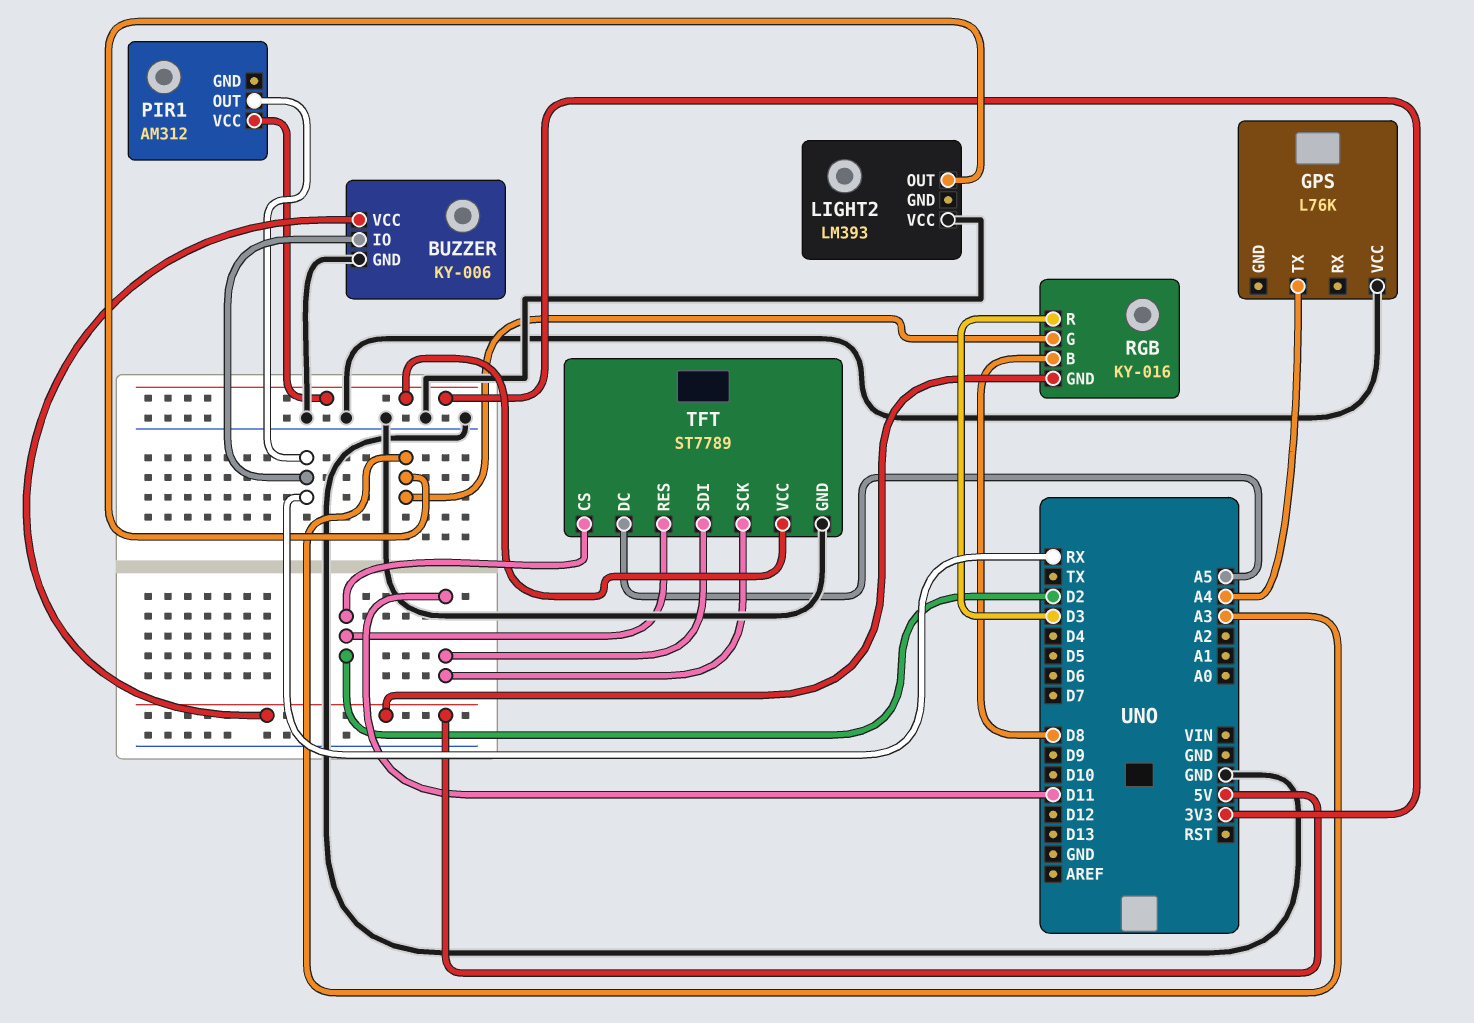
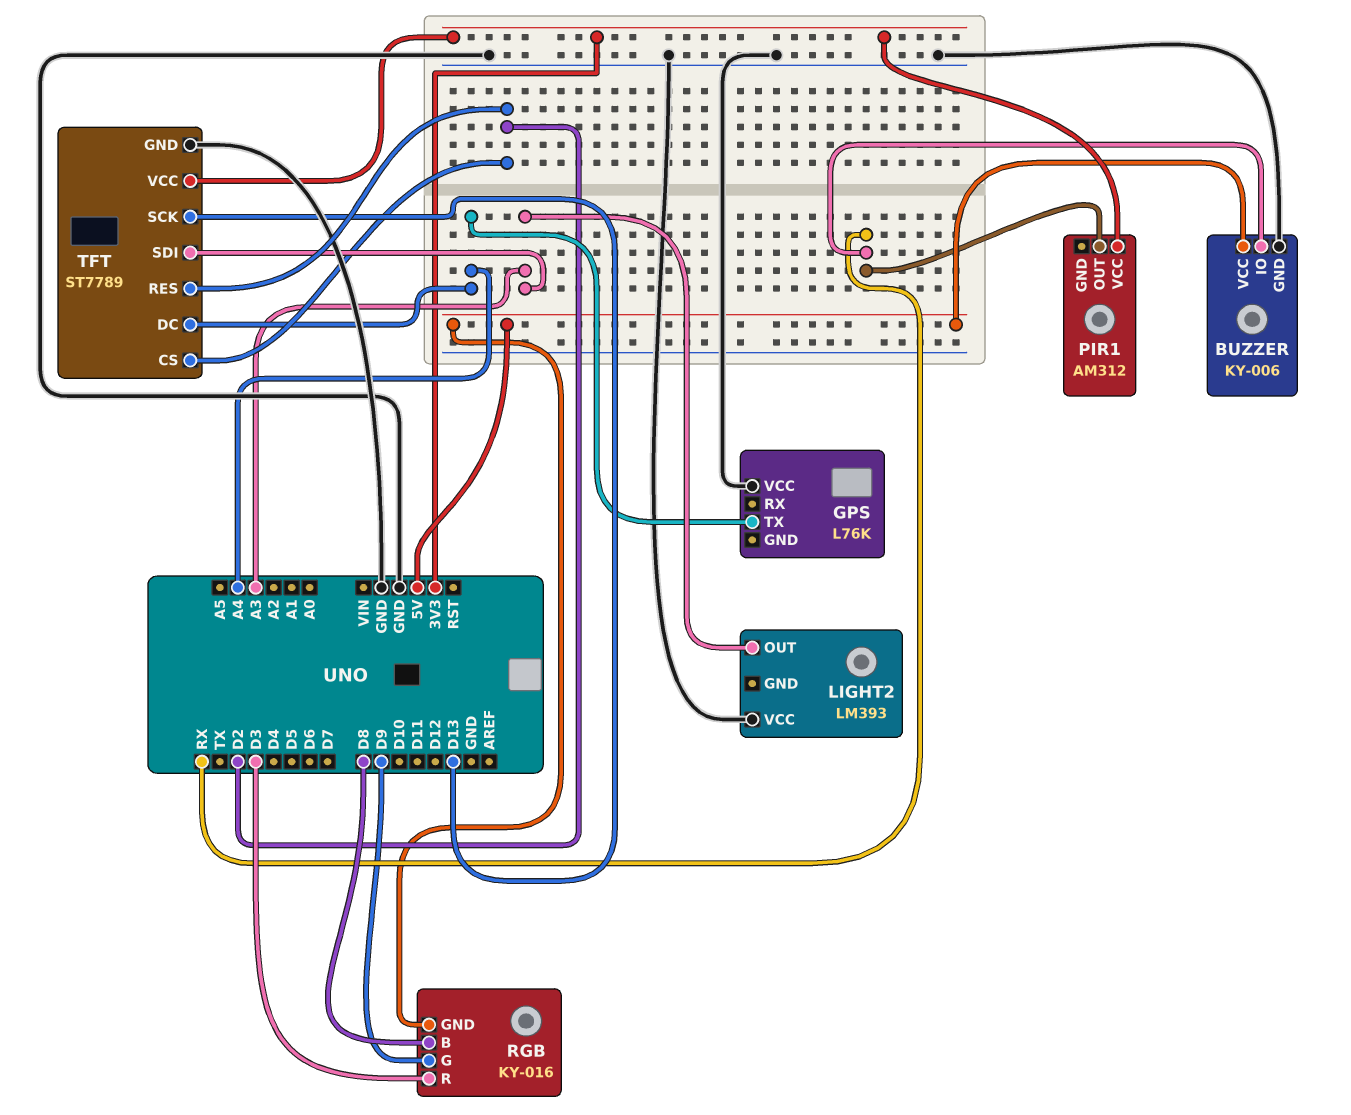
RGB pin G: A3 -> D9
TFT pin DC: A5 -> A4
TFT pin SCK: D11 -> D13
TFT pin SDI: D11 -> A3

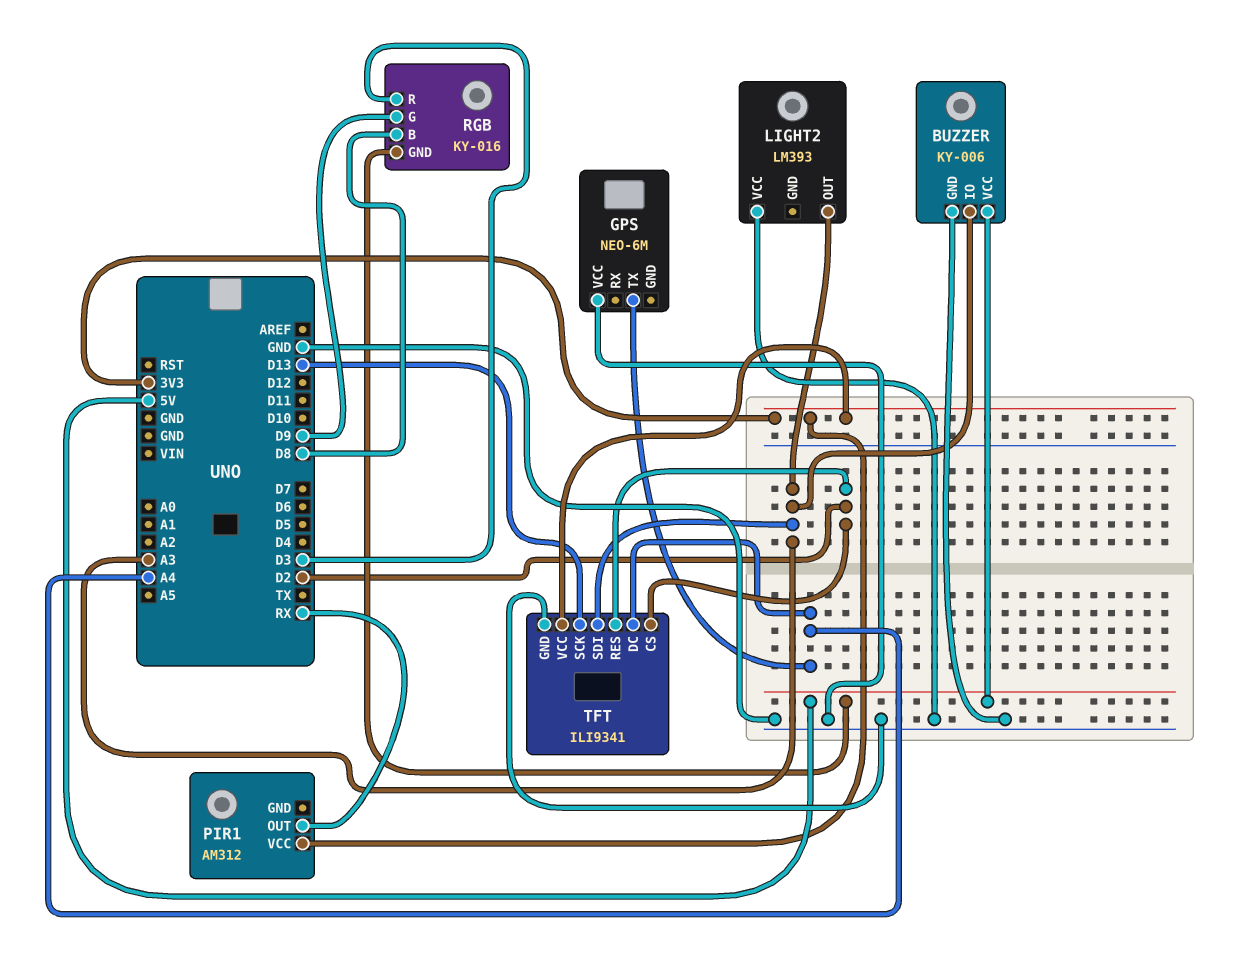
BUZZER pin IO: RX -> A3
GPS: L76K -> NEO-6M
TFT: ST7789 -> ILI9341

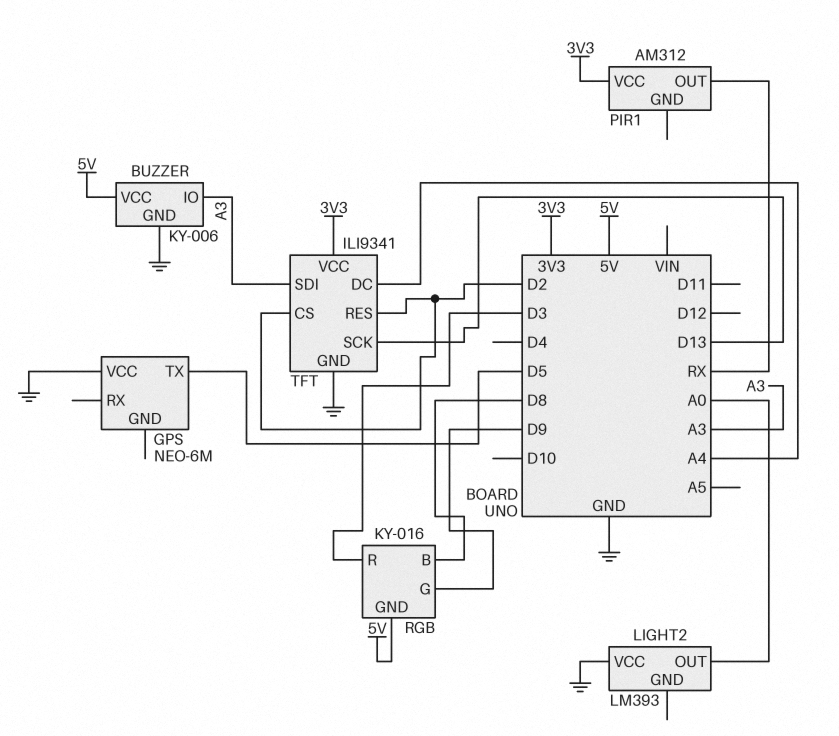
GPS pin TX: A4 -> D5
LIGHT2 pin OUT: A3 -> A0

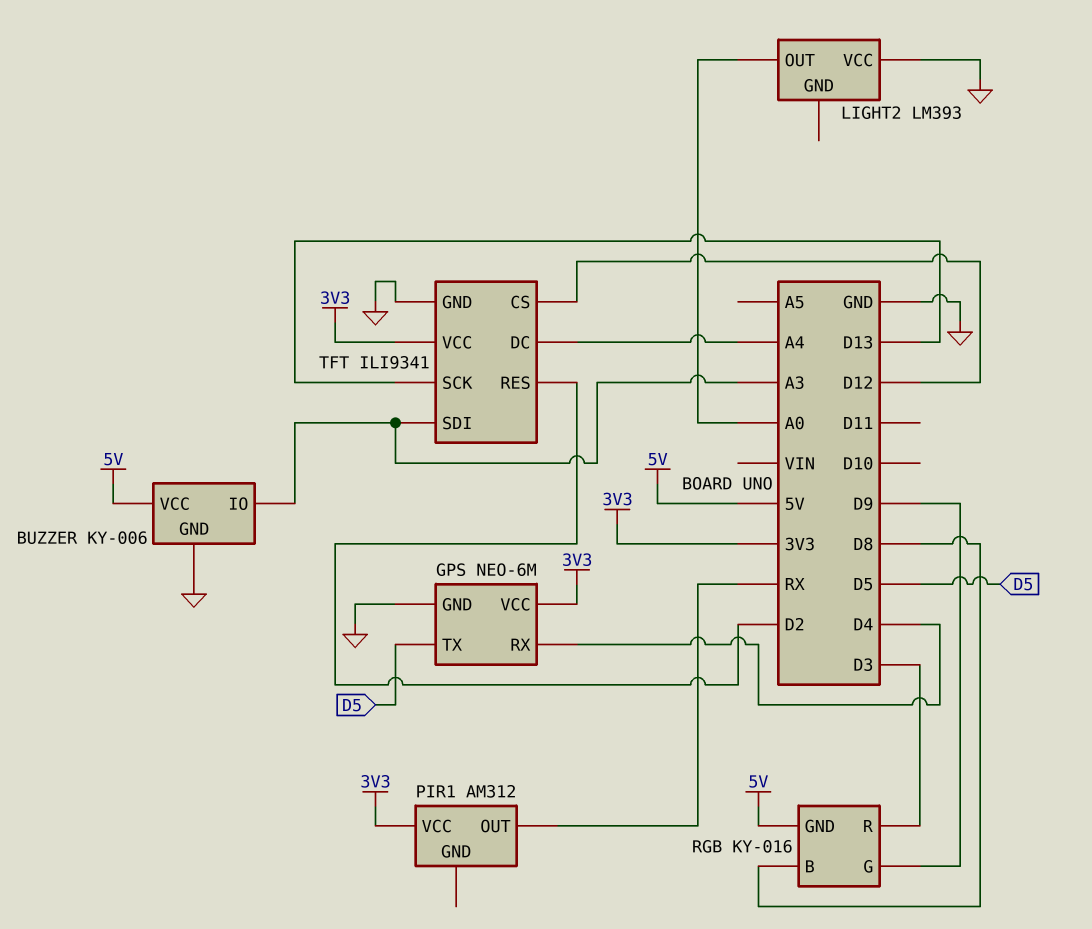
GPS pin GND: none -> GND
GPS pin RX: none -> D4
GPS pin VCC: GND -> 3V3
TFT pin CS: D2 -> D12

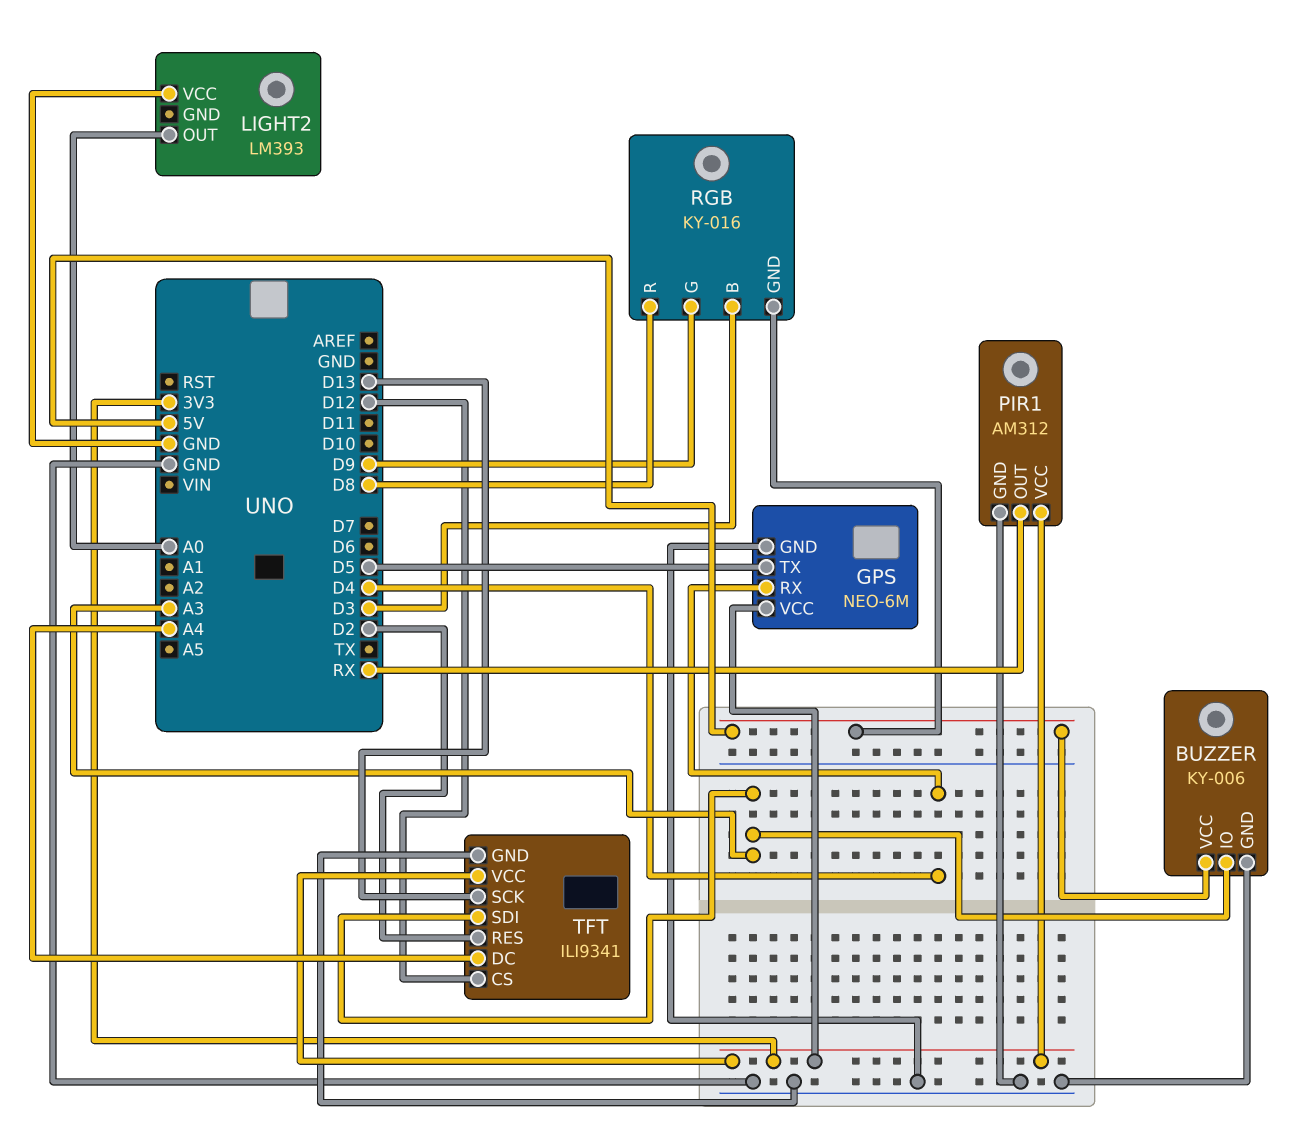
PIR1 pin GND: none -> GND
RGB pin B: D8 -> D3
RGB pin R: D3 -> D8

